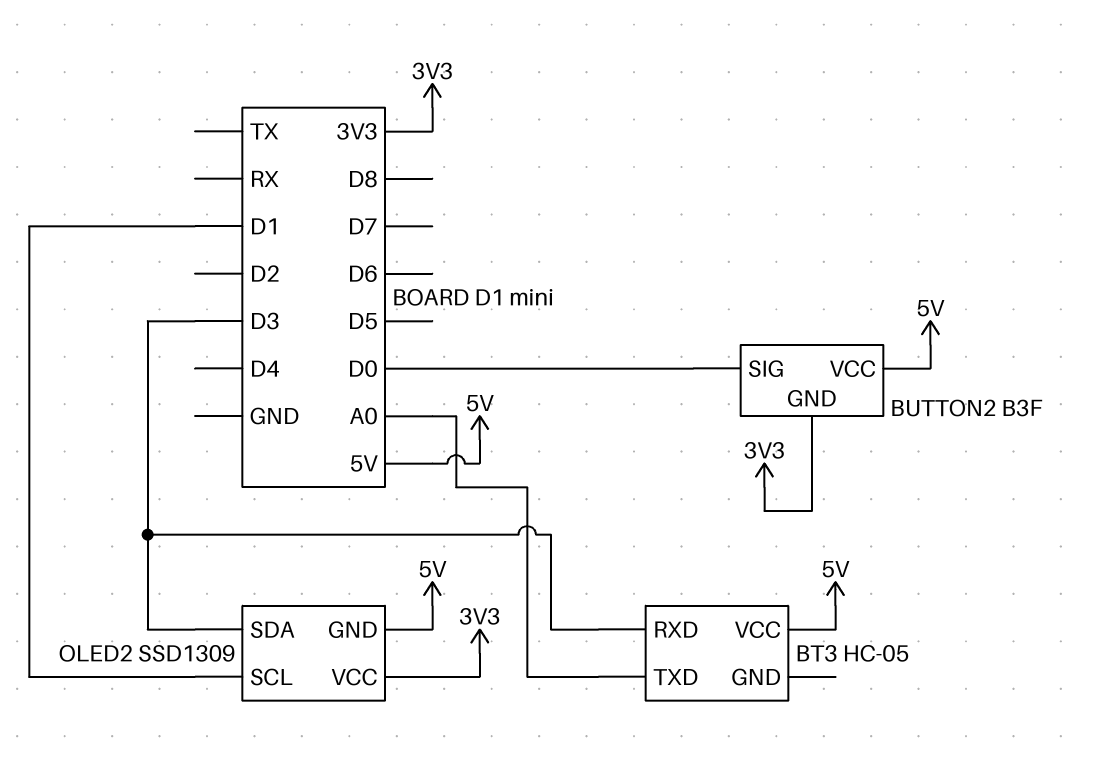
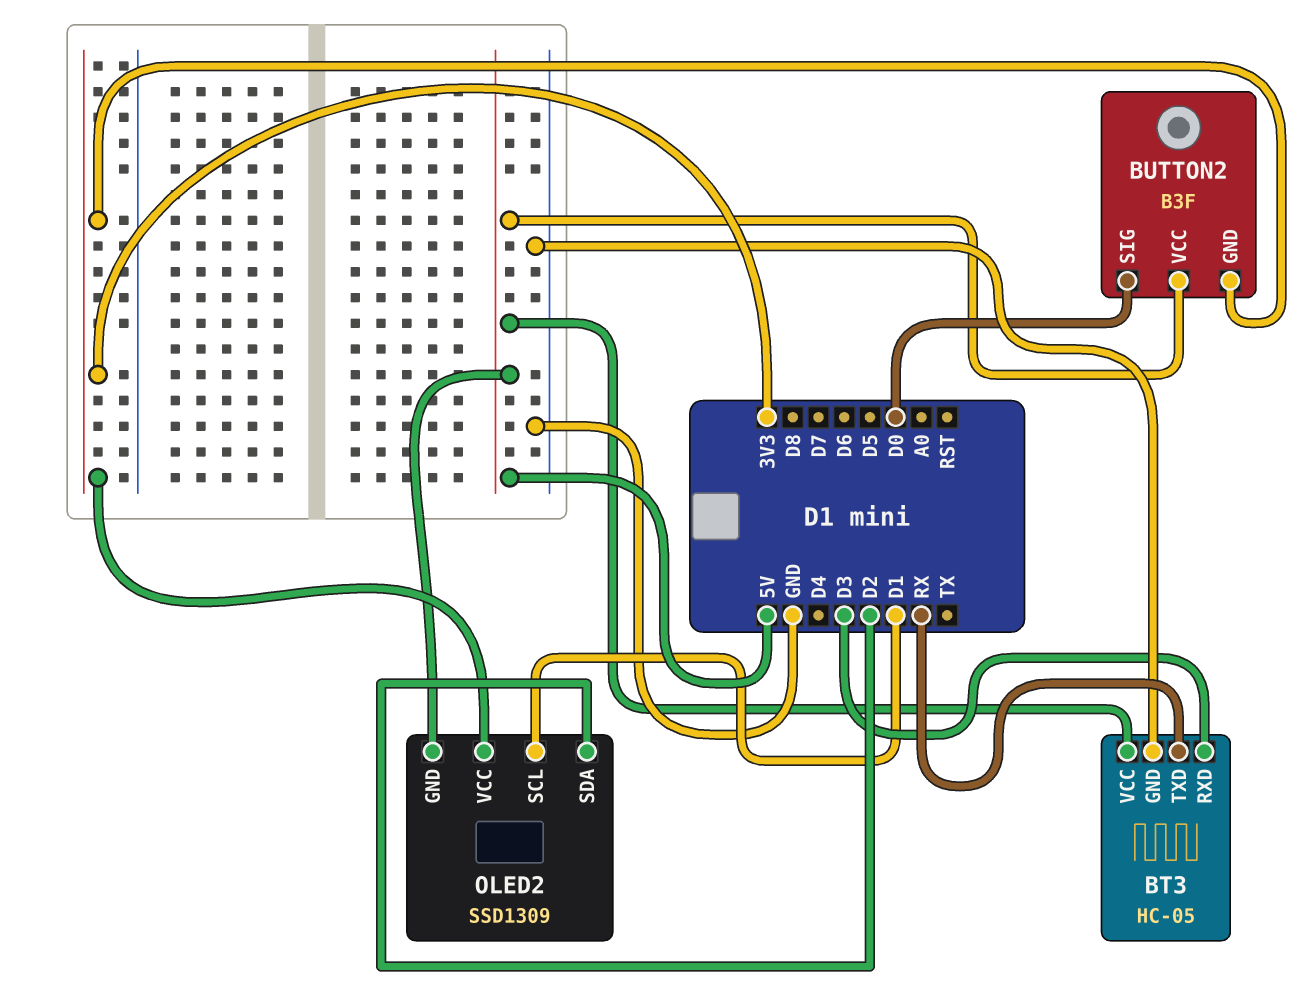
BT3 pin GND: none -> GND
BT3 pin TXD: A0 -> RX
OLED2 pin SDA: D3 -> D2

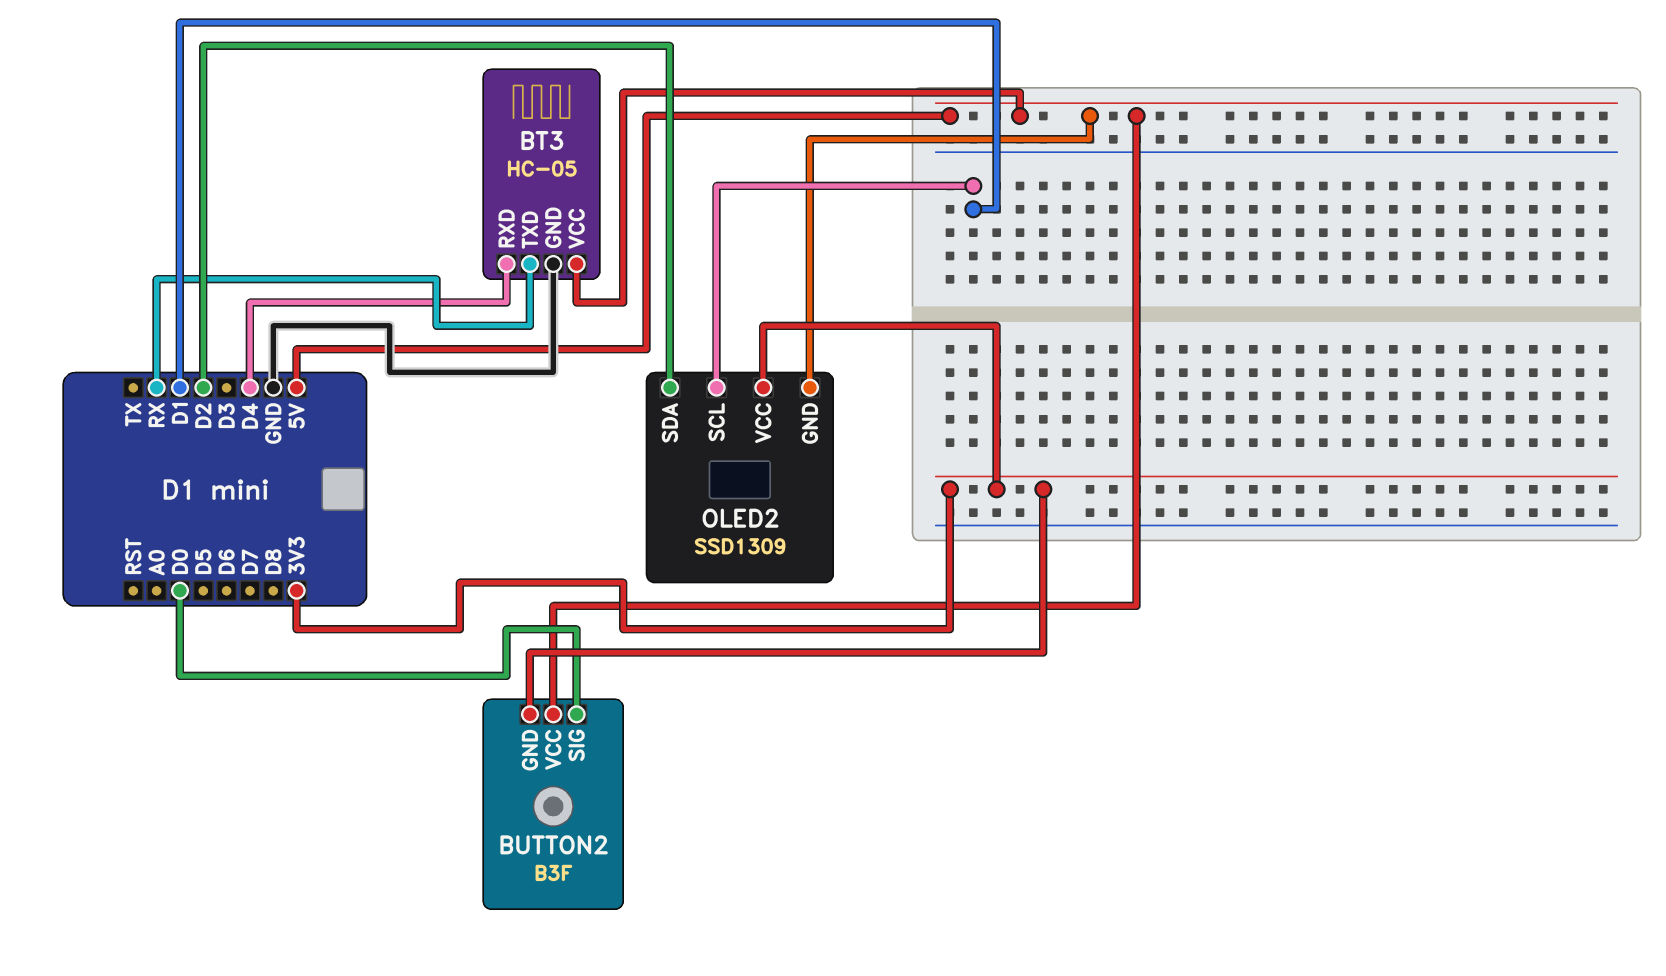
BT3 pin RXD: D3 -> D4

